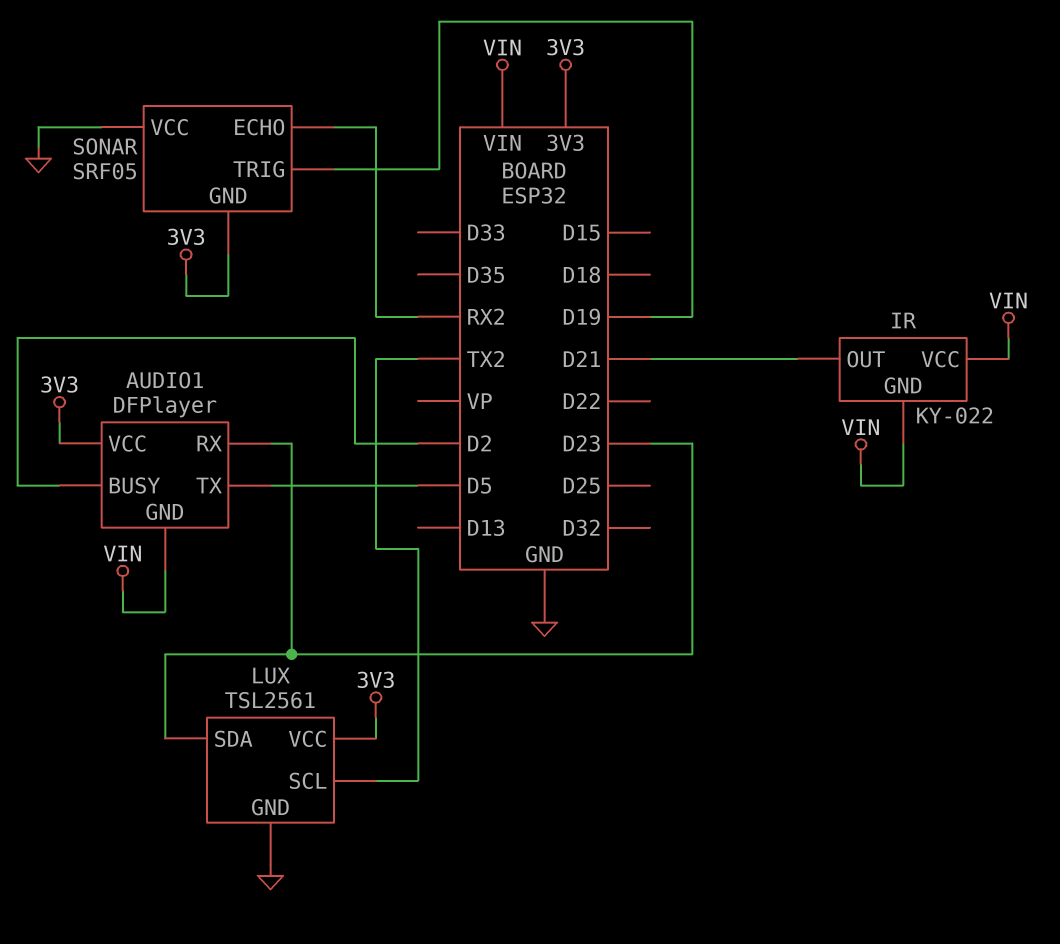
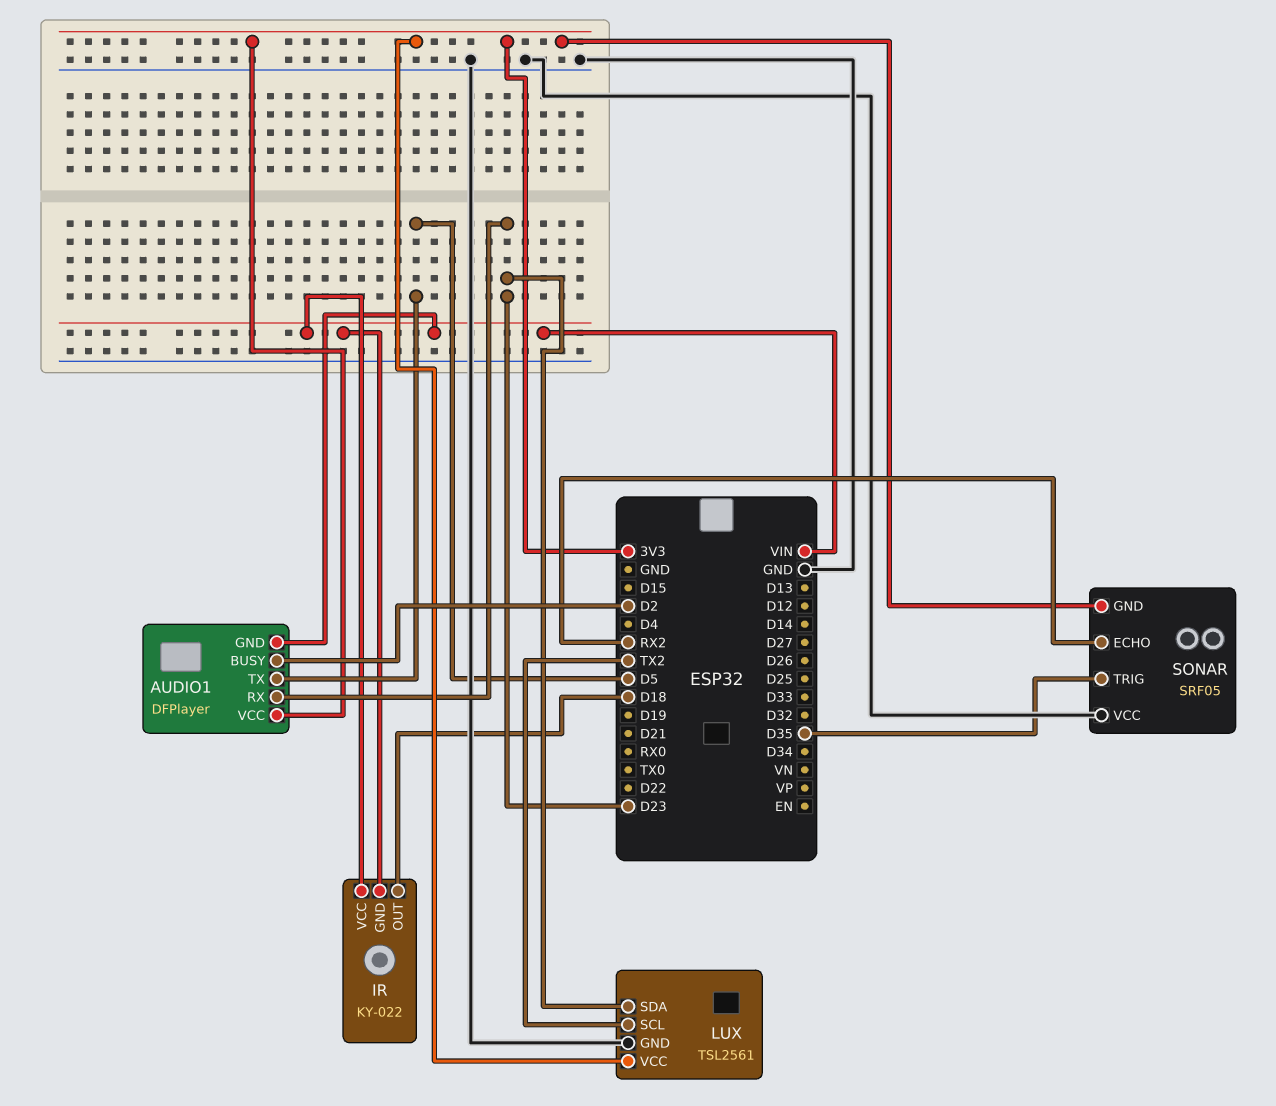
IR pin OUT: D21 -> D18
SONAR pin TRIG: D19 -> D35

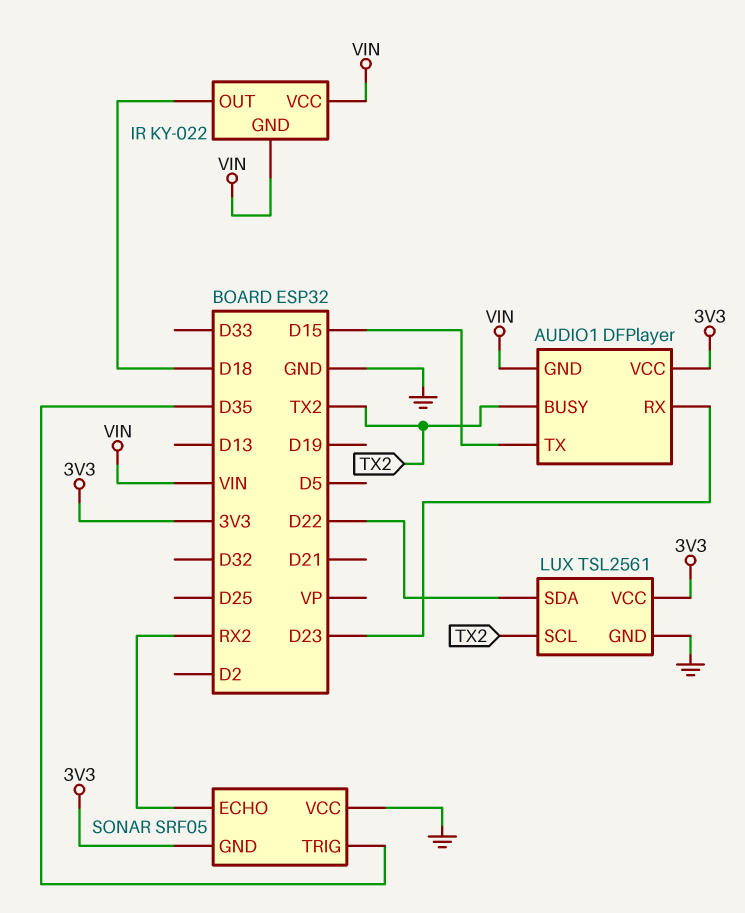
AUDIO1 pin BUSY: D2 -> TX2
AUDIO1 pin TX: D5 -> D15
LUX pin SDA: D23 -> D22

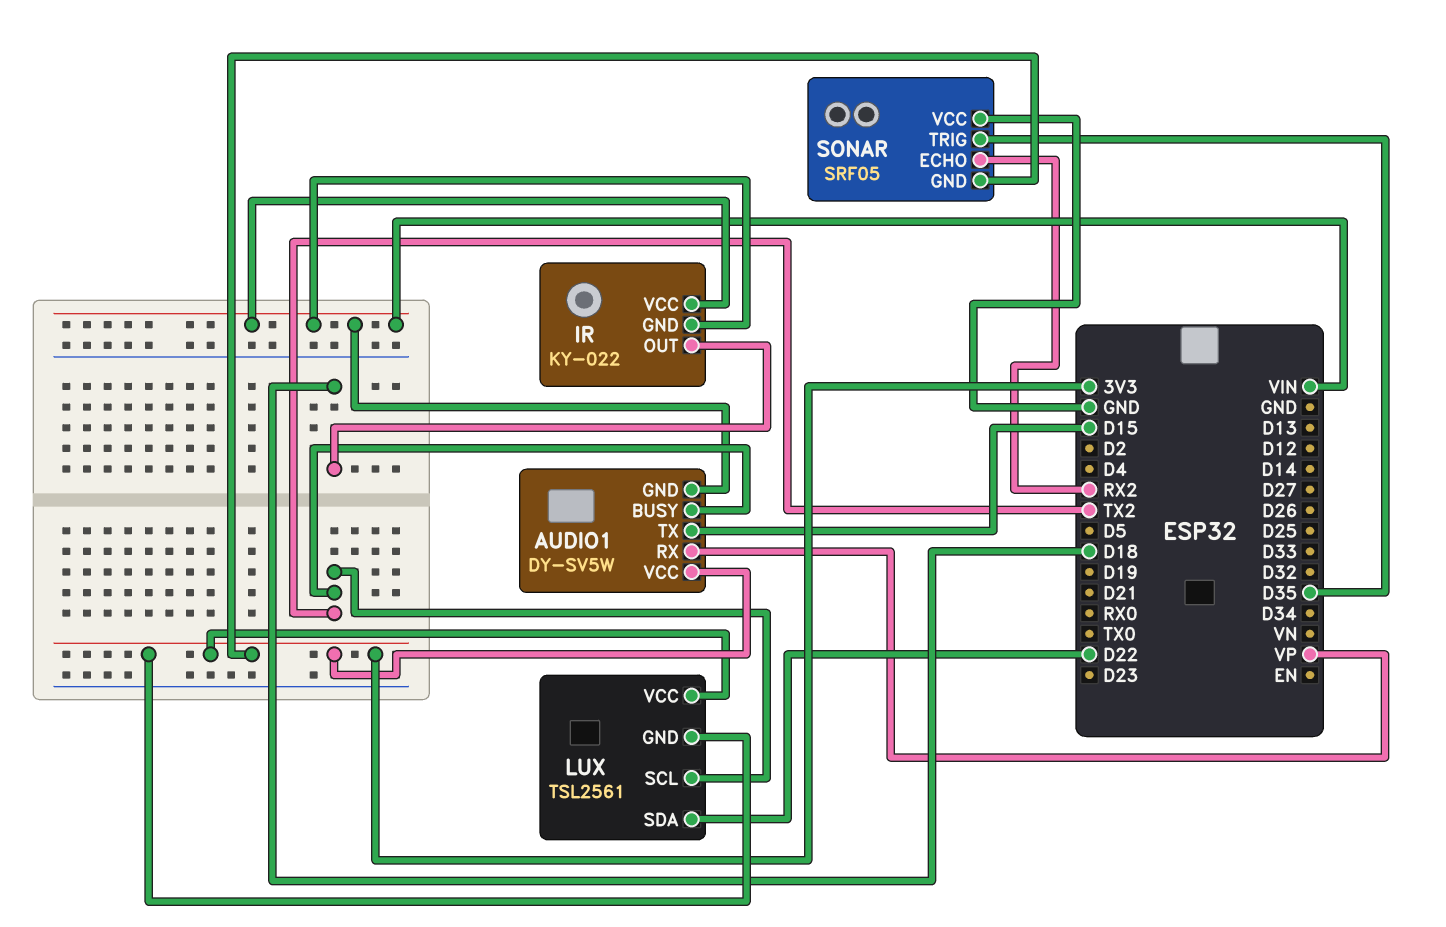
AUDIO1: DFPlayer -> DY-SV5W
AUDIO1 pin RX: D23 -> VP
LUX pin GND: GND -> 3V3

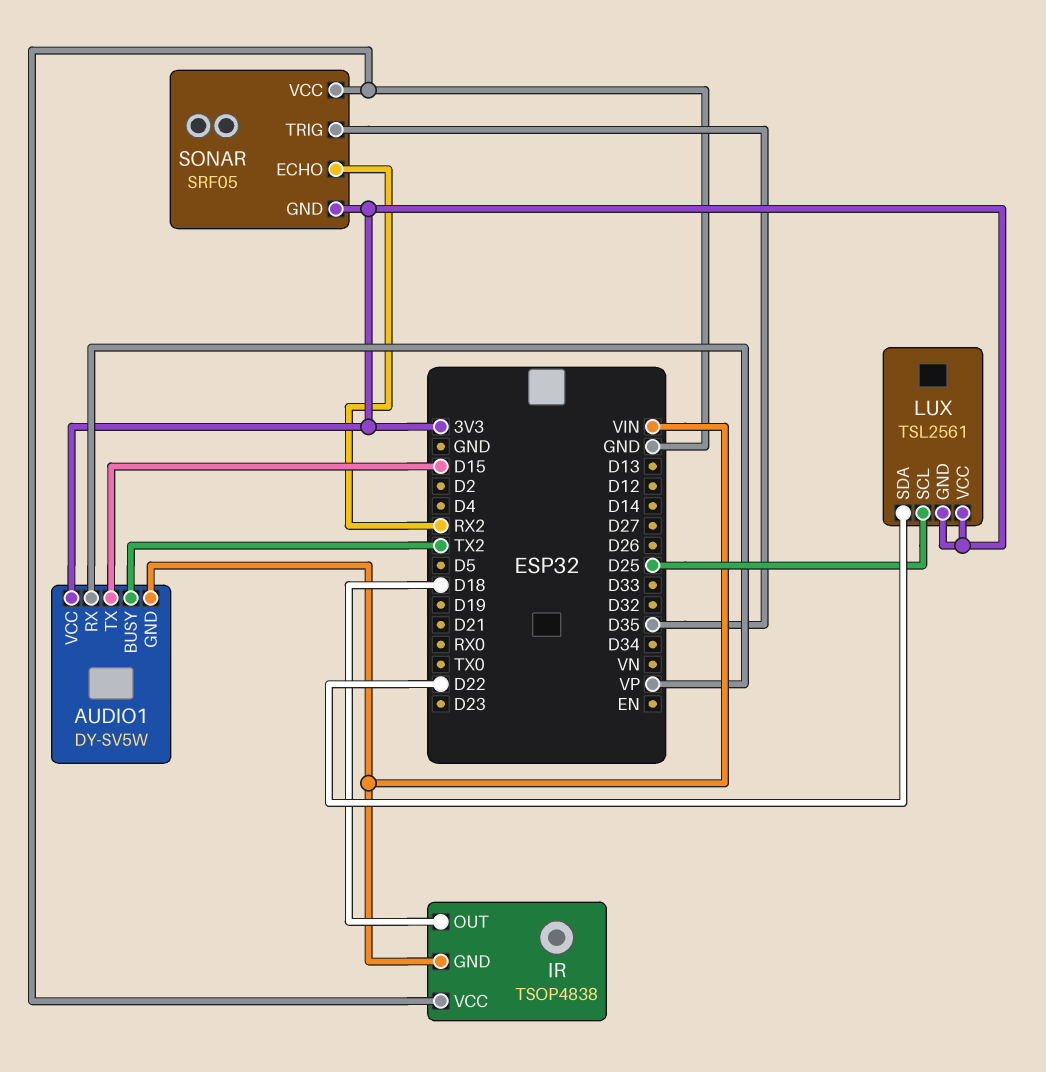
IR: KY-022 -> TSOP4838
IR pin VCC: VIN -> GND
LUX pin SCL: TX2 -> D25

